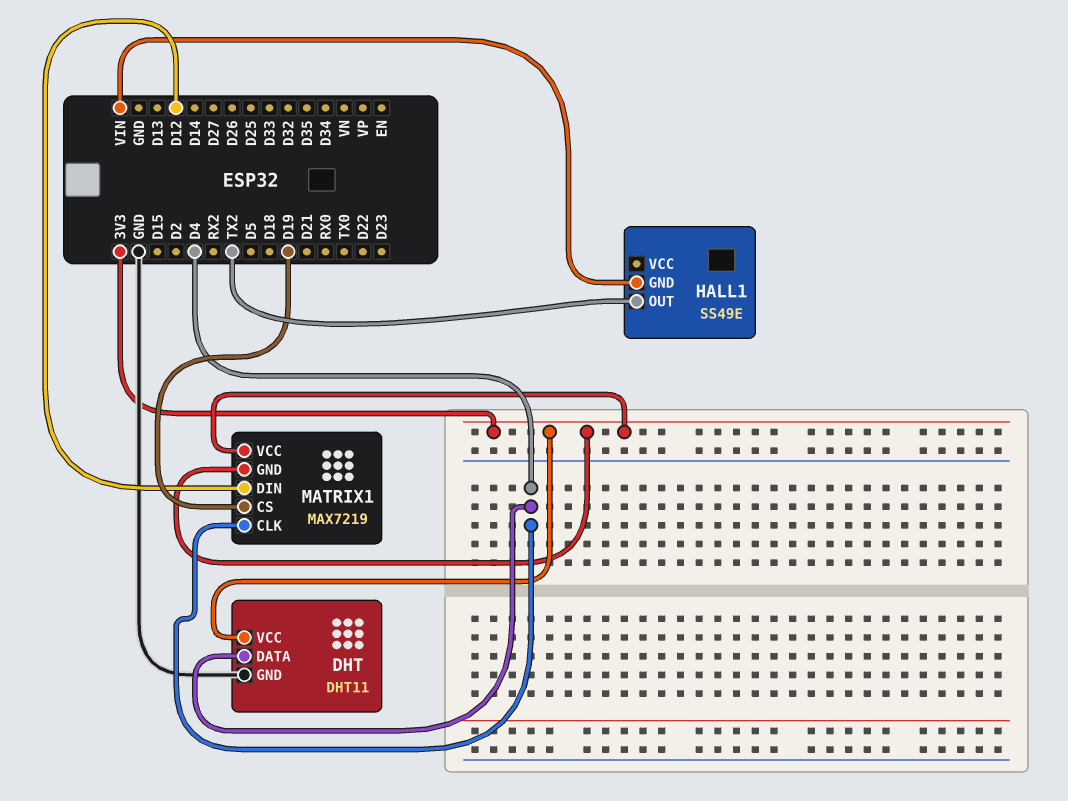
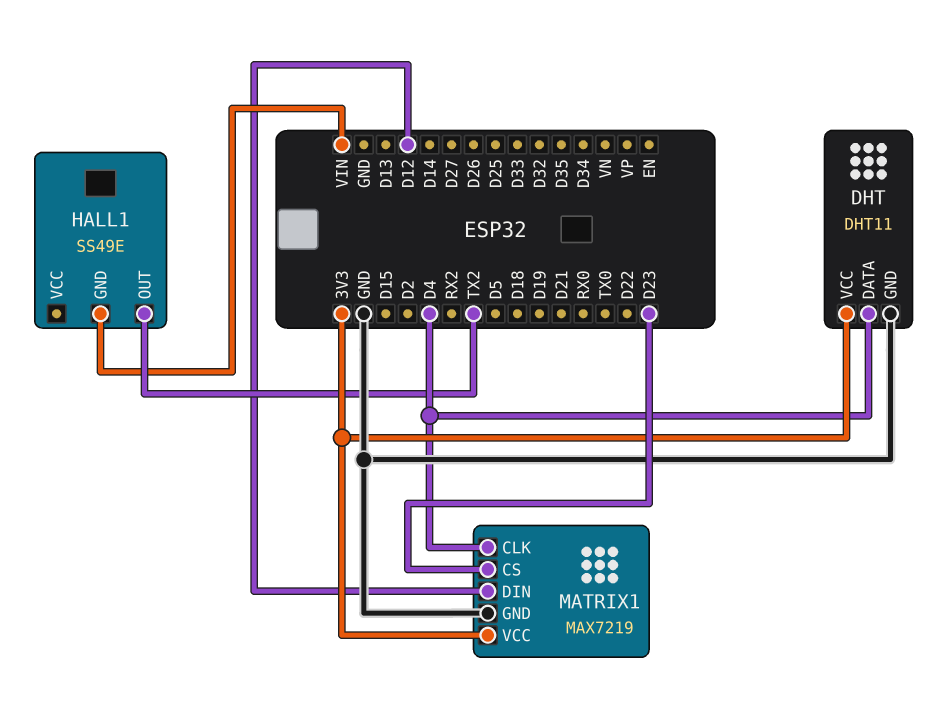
MATRIX1 pin CS: D19 -> D23
MATRIX1 pin GND: 3V3 -> GND

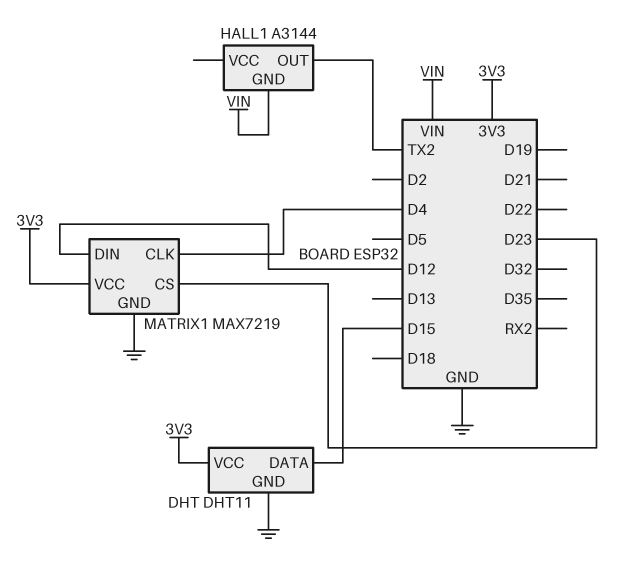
DHT pin DATA: D4 -> D15
HALL1: SS49E -> A3144

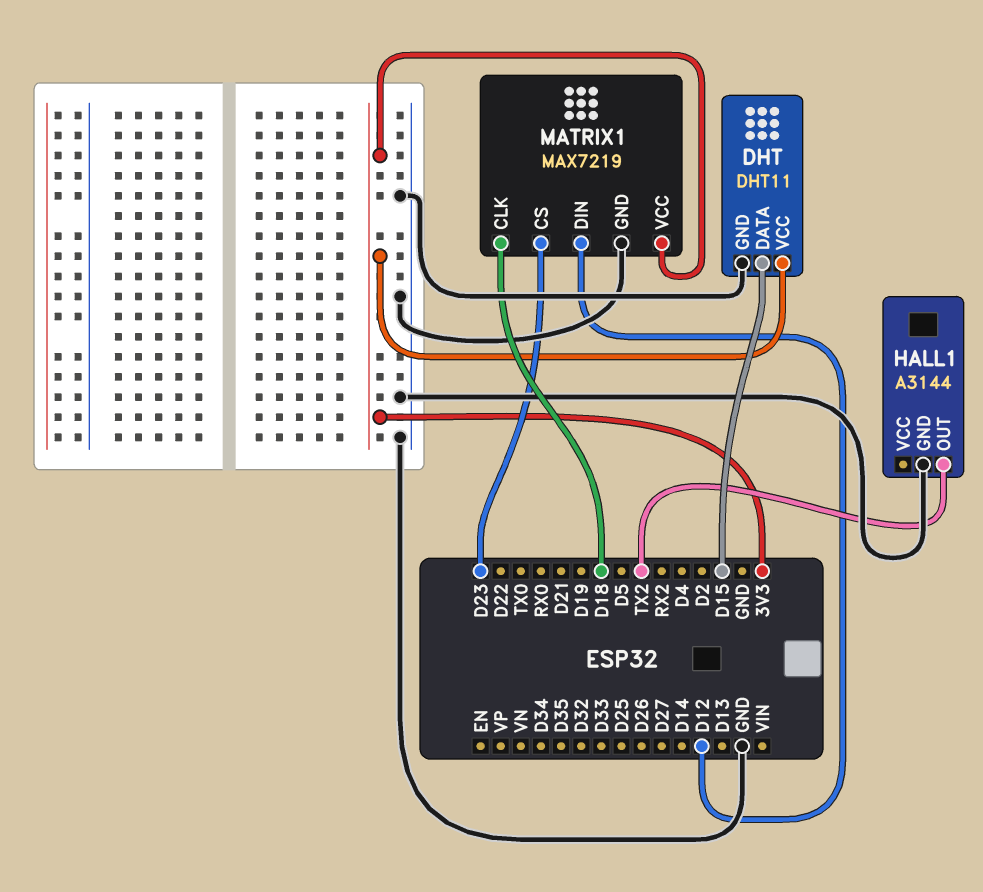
HALL1 pin GND: VIN -> GND
MATRIX1 pin CLK: D4 -> D18

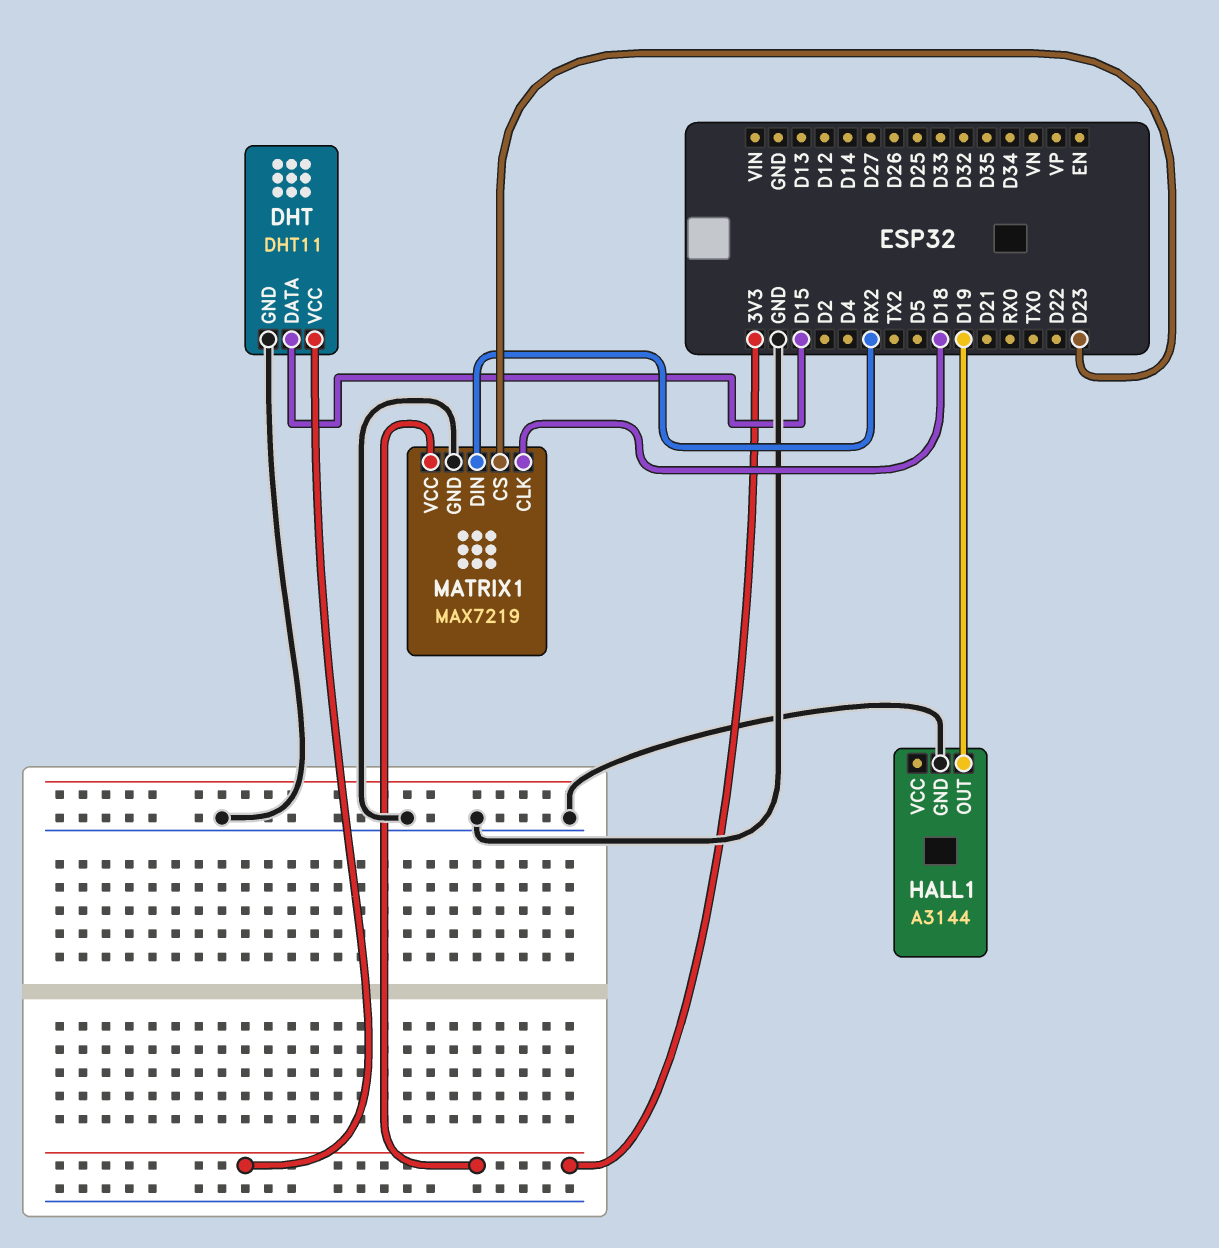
HALL1 pin OUT: TX2 -> D19
MATRIX1 pin DIN: D12 -> RX2

